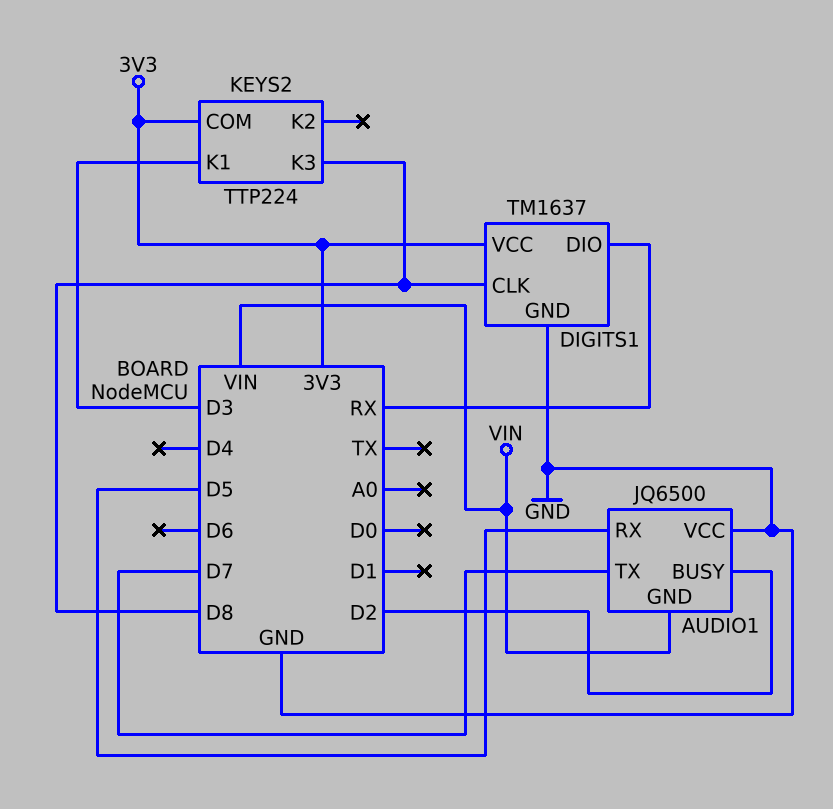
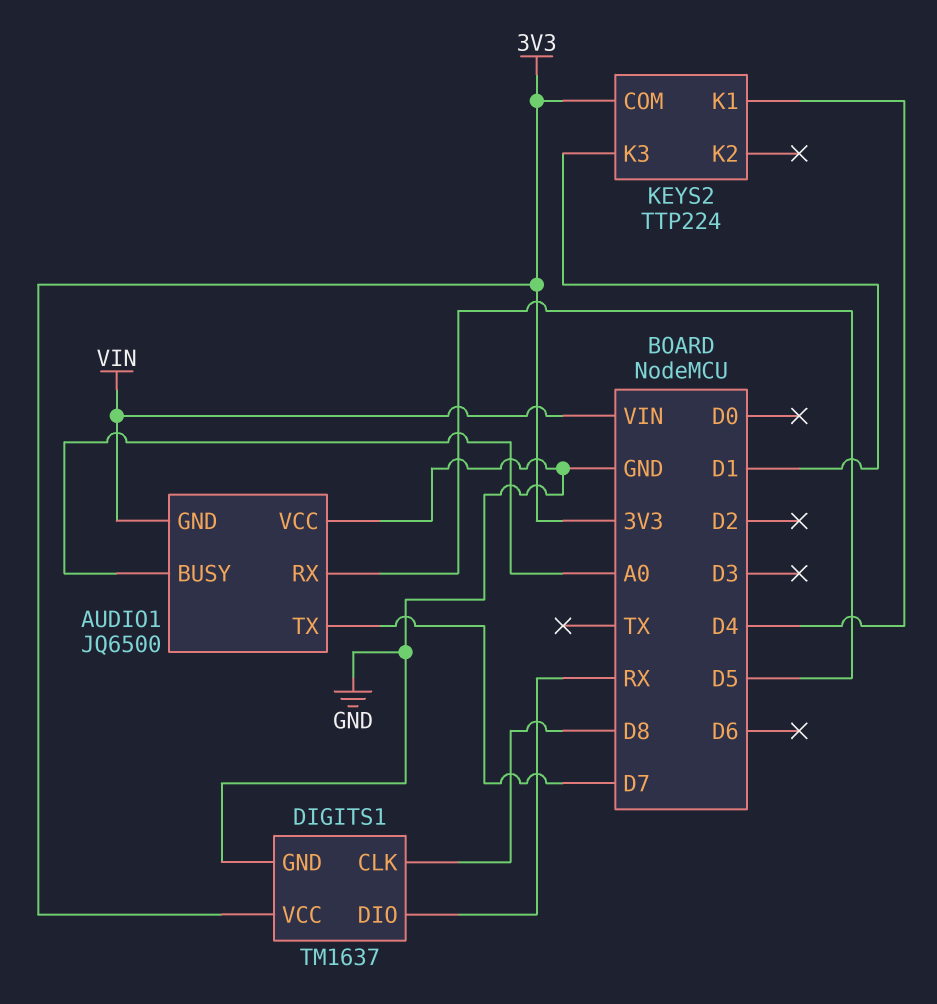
AUDIO1 pin BUSY: D2 -> A0
KEYS2 pin K1: D3 -> D4
KEYS2 pin K3: D8 -> D1

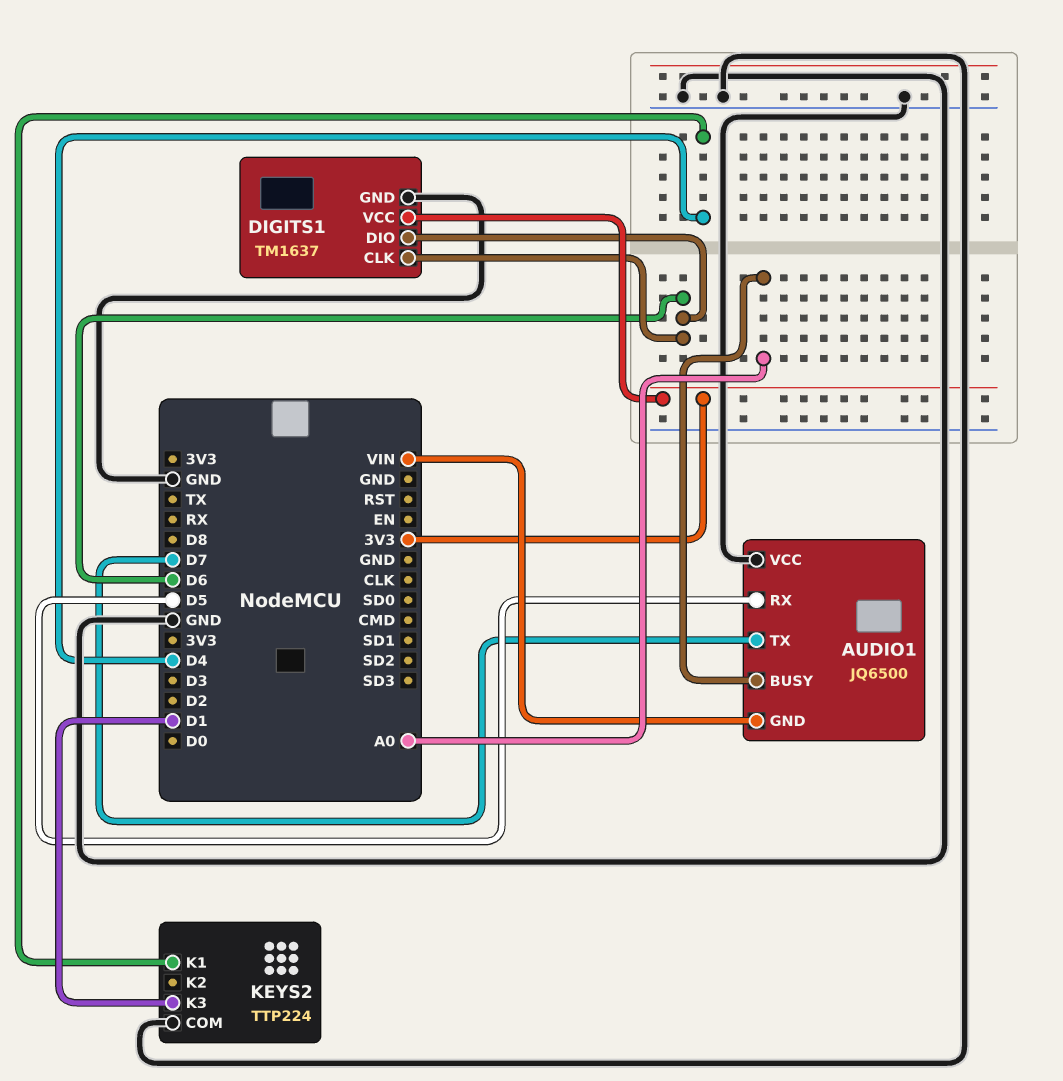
DIGITS1 pin CLK: D8 -> D6
DIGITS1 pin DIO: RX -> D6
KEYS2 pin COM: 3V3 -> GND

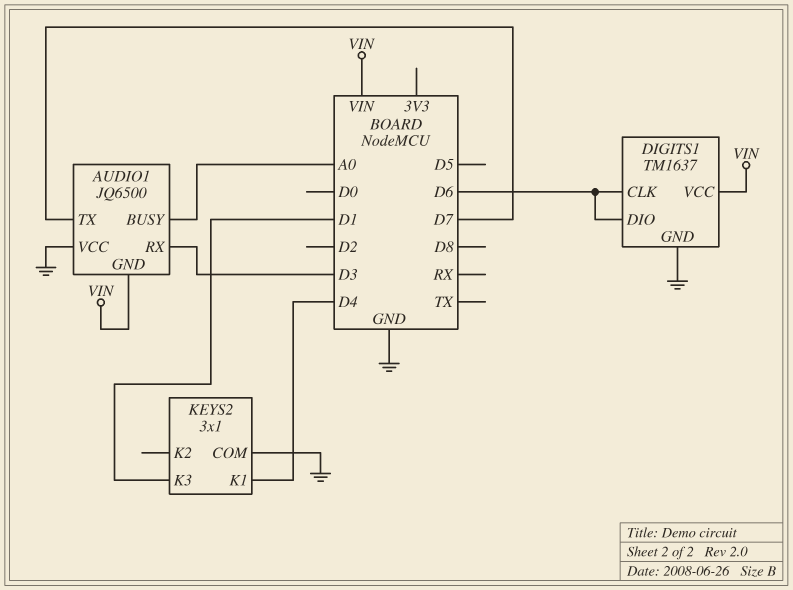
AUDIO1 pin RX: D5 -> D3
DIGITS1 pin VCC: 3V3 -> VIN
KEYS2: TTP224 -> 3x1

